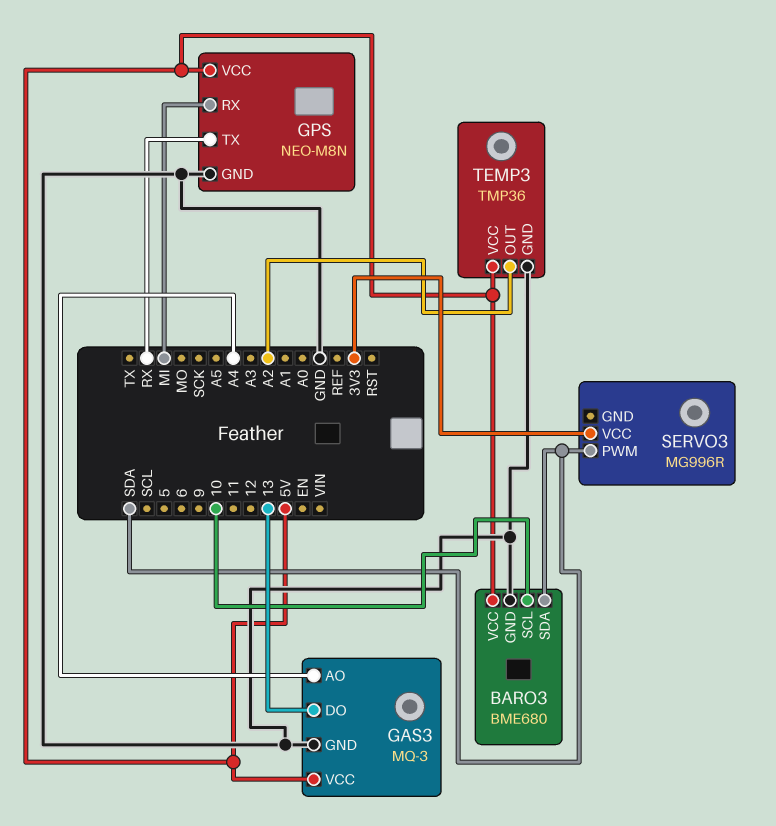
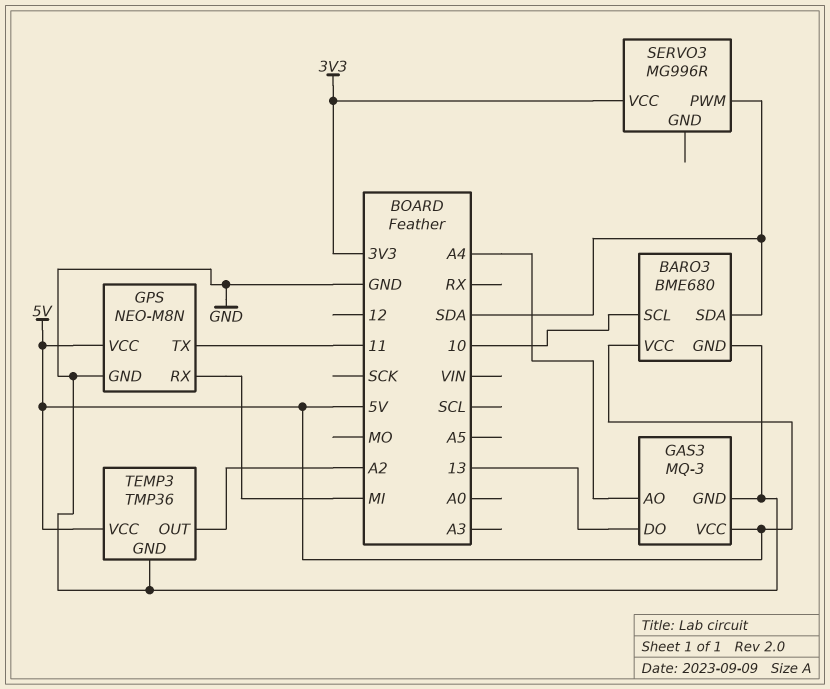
GPS pin TX: RX -> 11

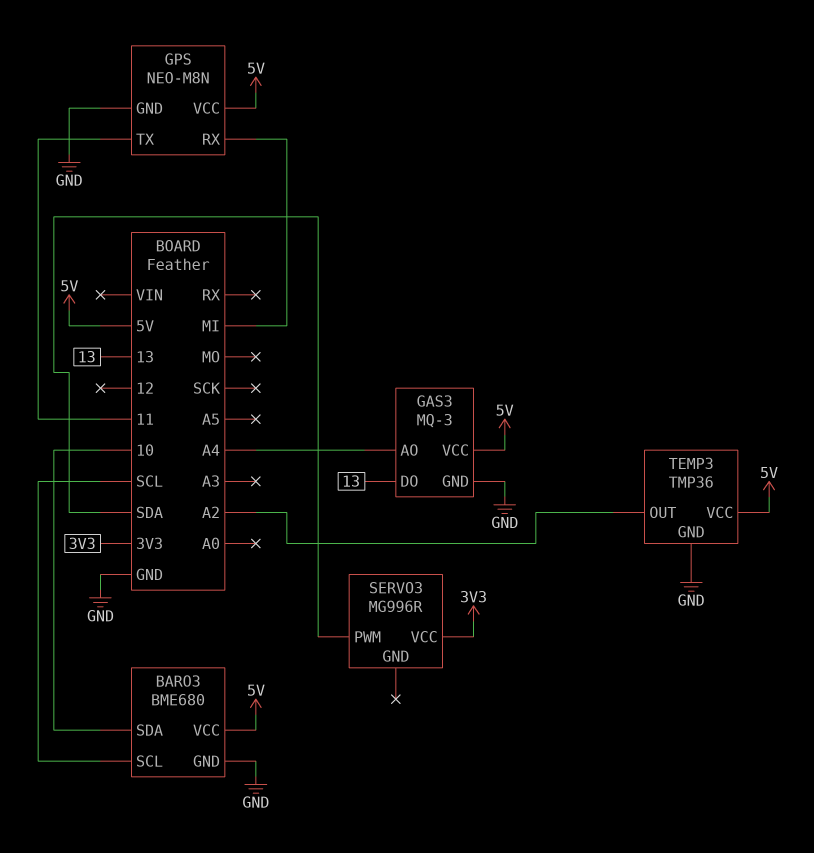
BARO3 pin SCL: 10 -> SCL
BARO3 pin SDA: SDA -> 10

